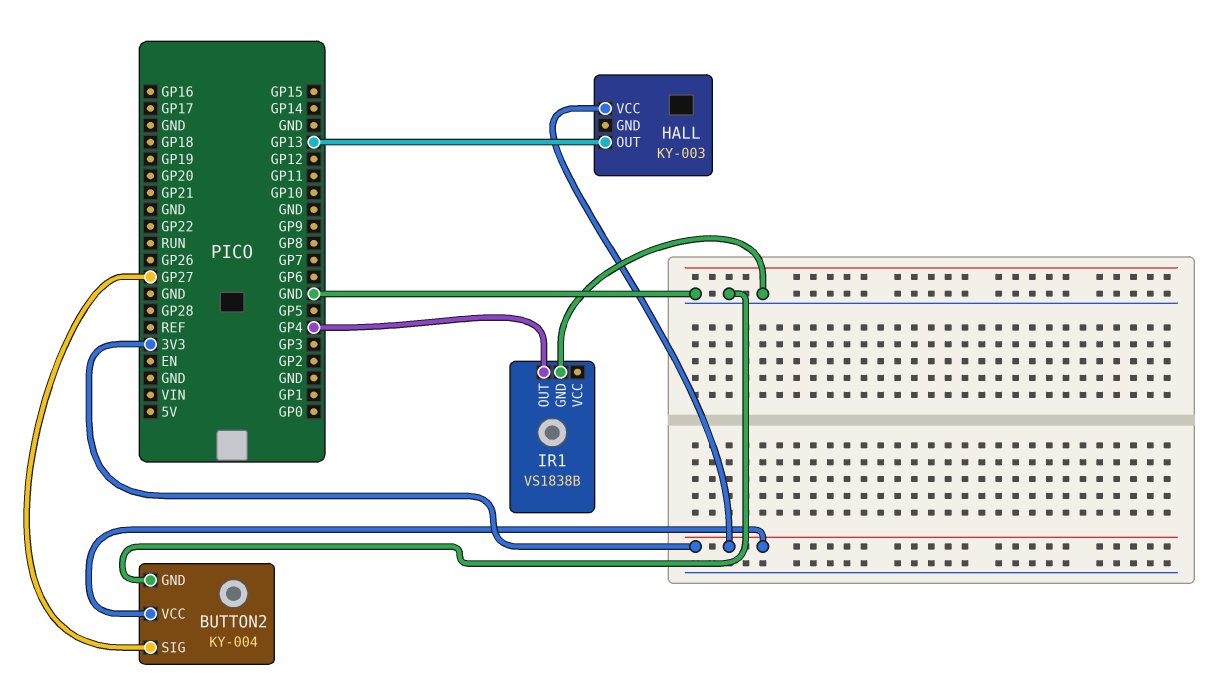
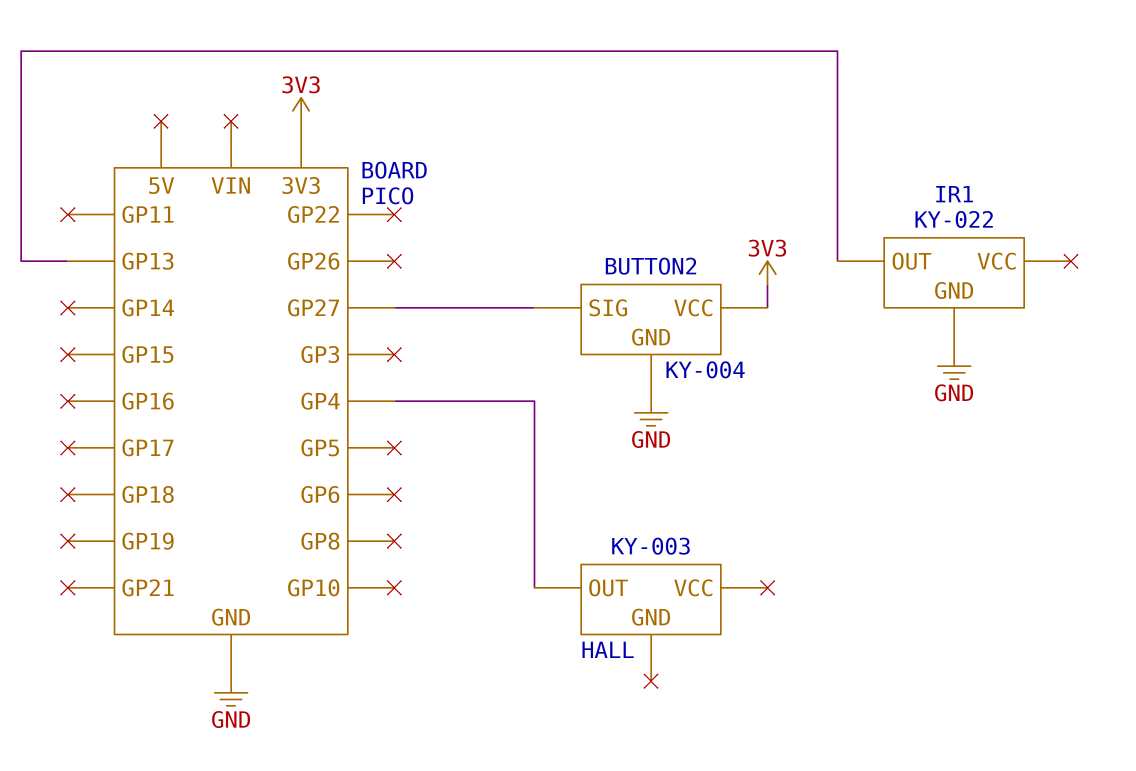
HALL pin OUT: GP13 -> GP4
HALL pin VCC: 3V3 -> none
IR1: VS1838B -> KY-022
IR1 pin OUT: GP4 -> GP13

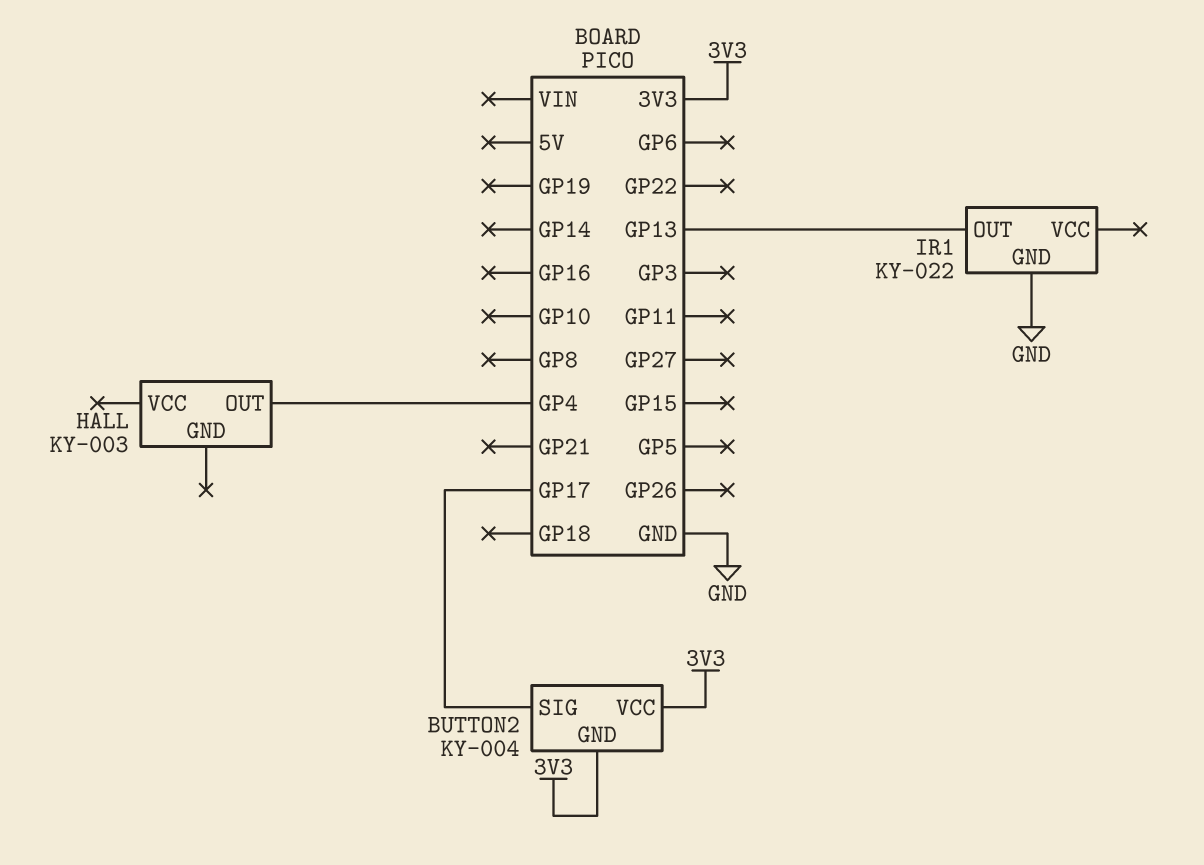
BUTTON2 pin GND: GND -> 3V3
BUTTON2 pin SIG: GP27 -> GP17

